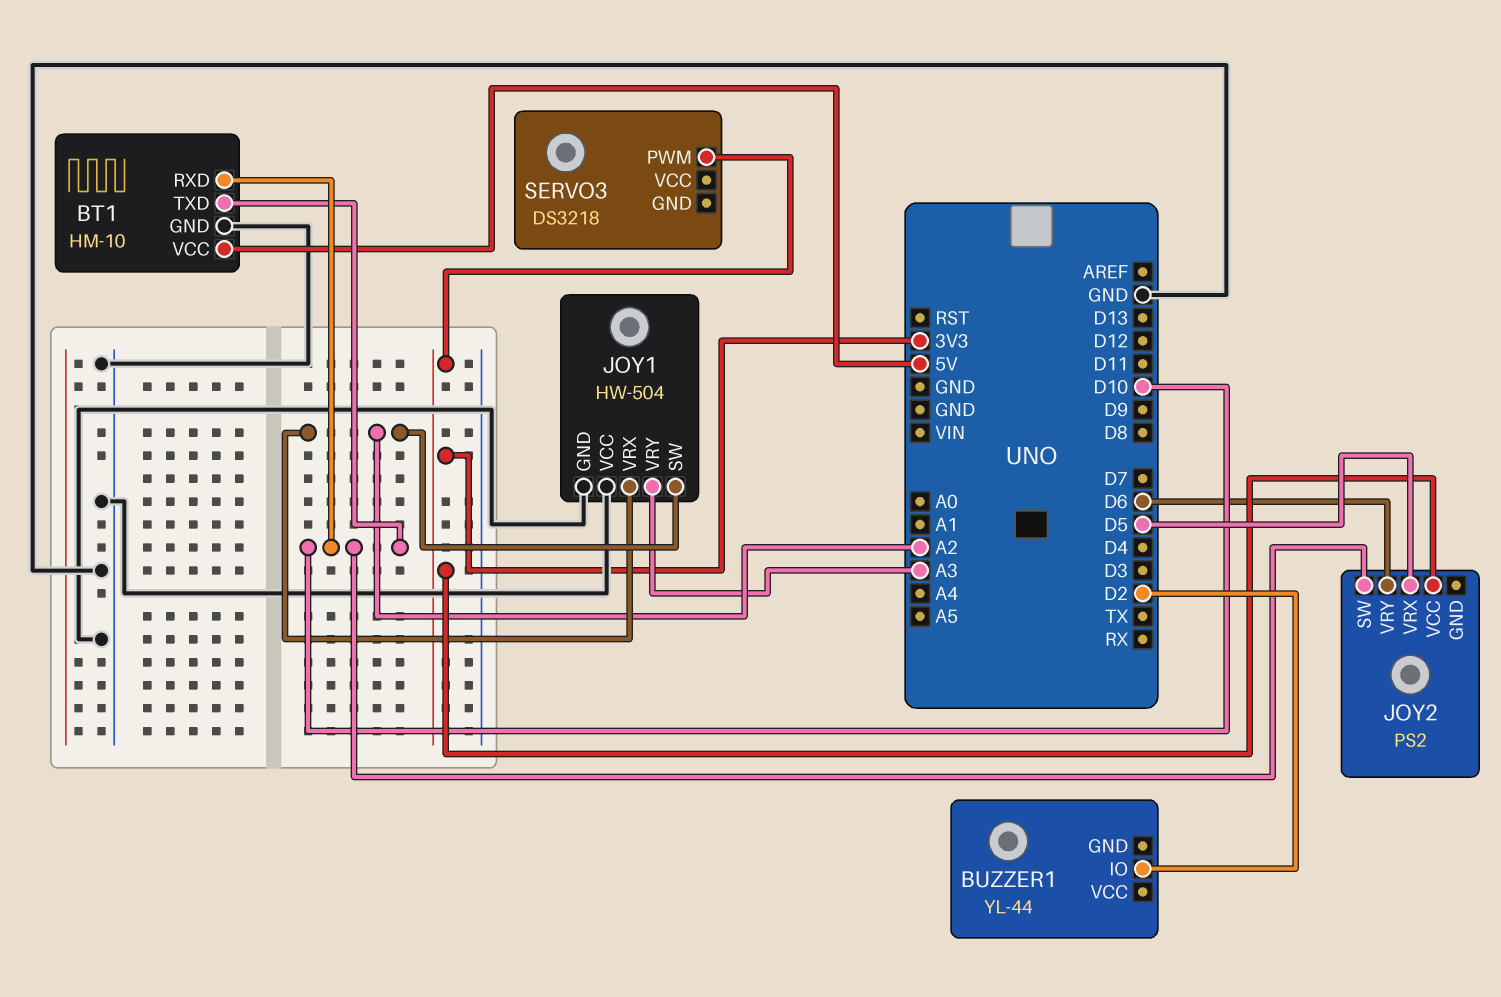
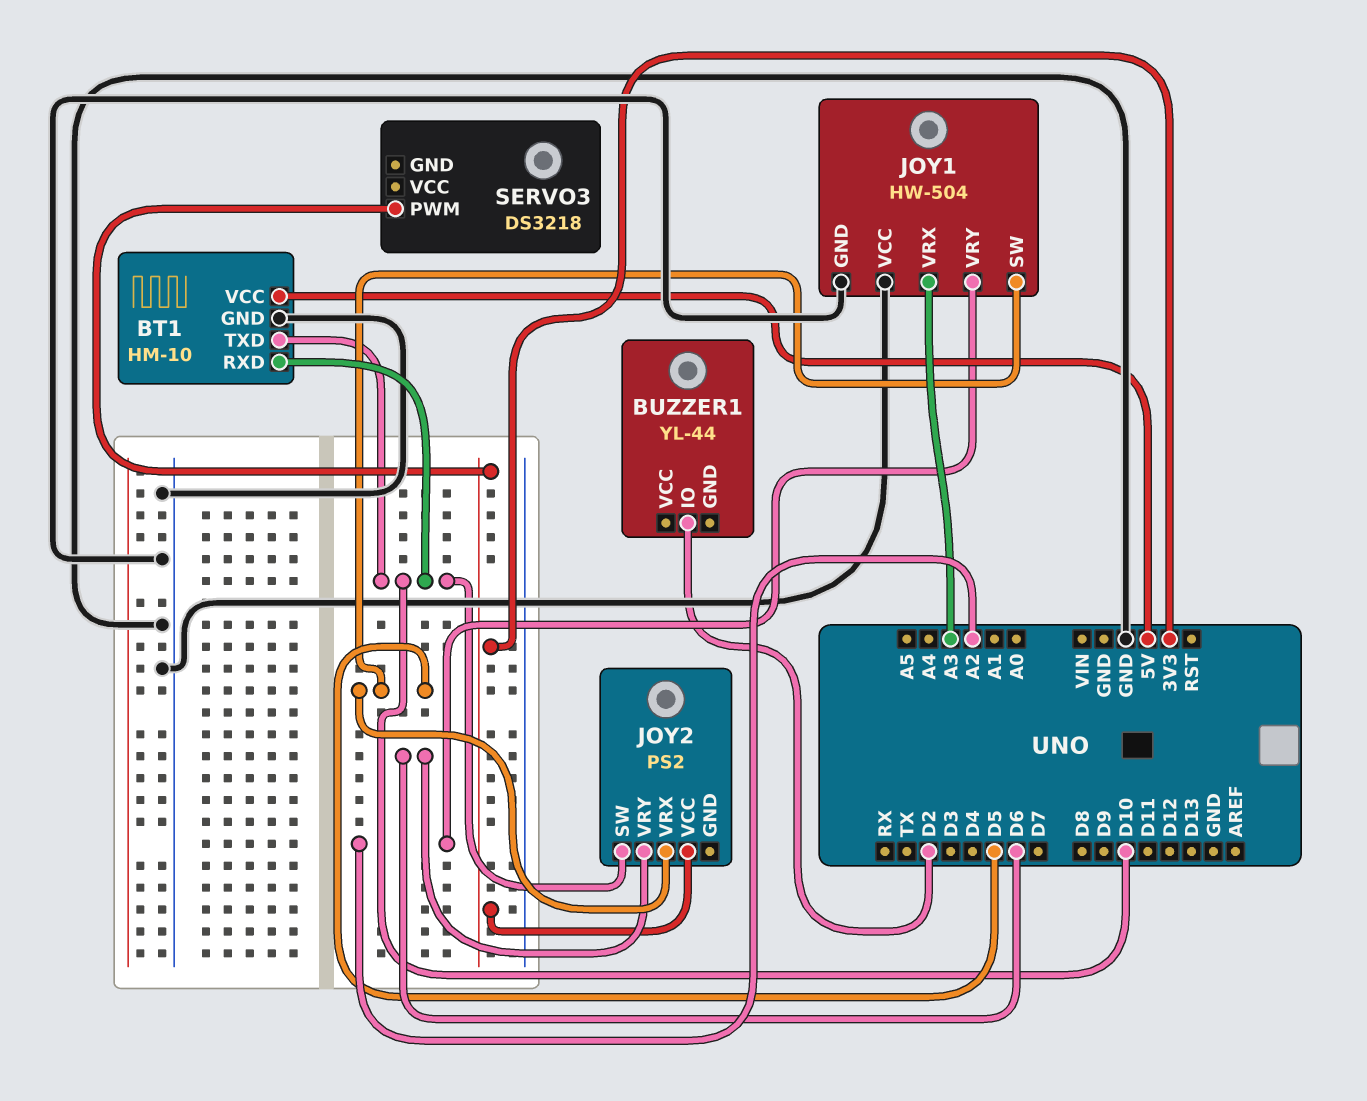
JOY1 pin SW: A2 -> D5
JOY1 pin VRX: A2 -> A3
JOY1 pin VRY: A3 -> A2

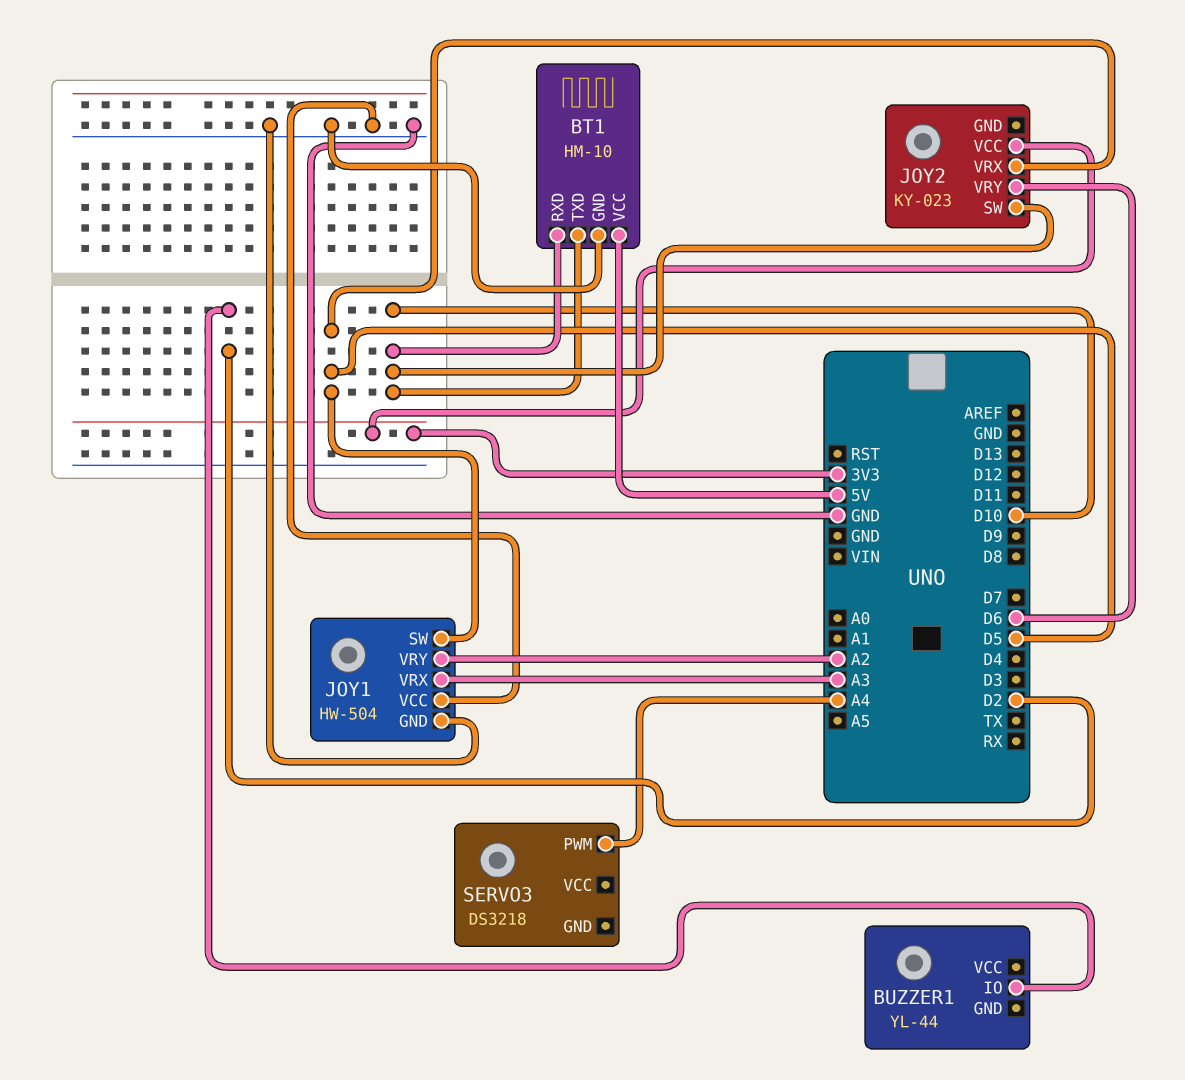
JOY2: PS2 -> KY-023
SERVO3 pin PWM: 3V3 -> A4

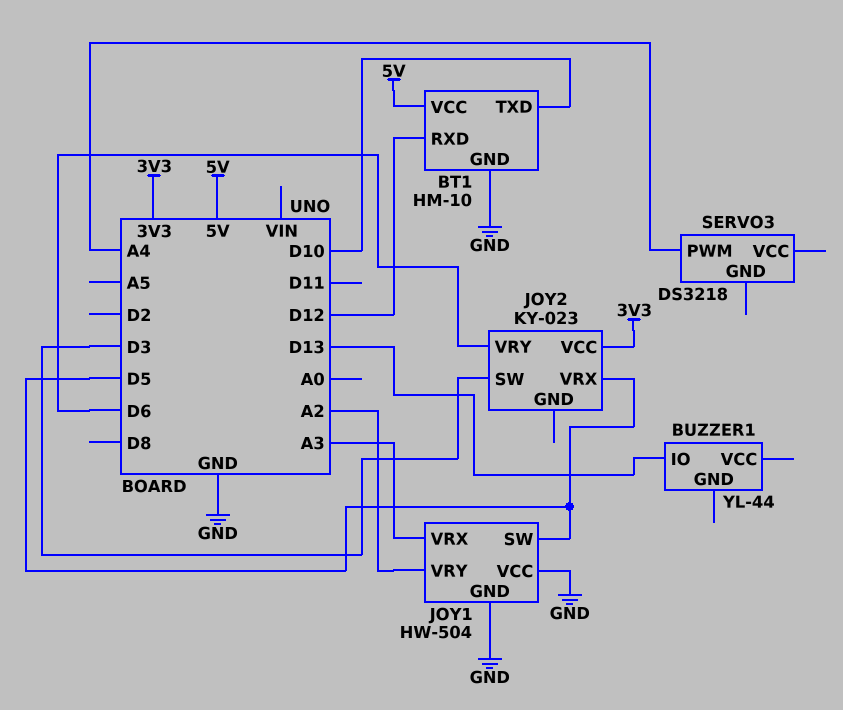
BT1 pin RXD: D10 -> D12
BUZZER1 pin IO: D2 -> D13
JOY2 pin SW: D10 -> D3

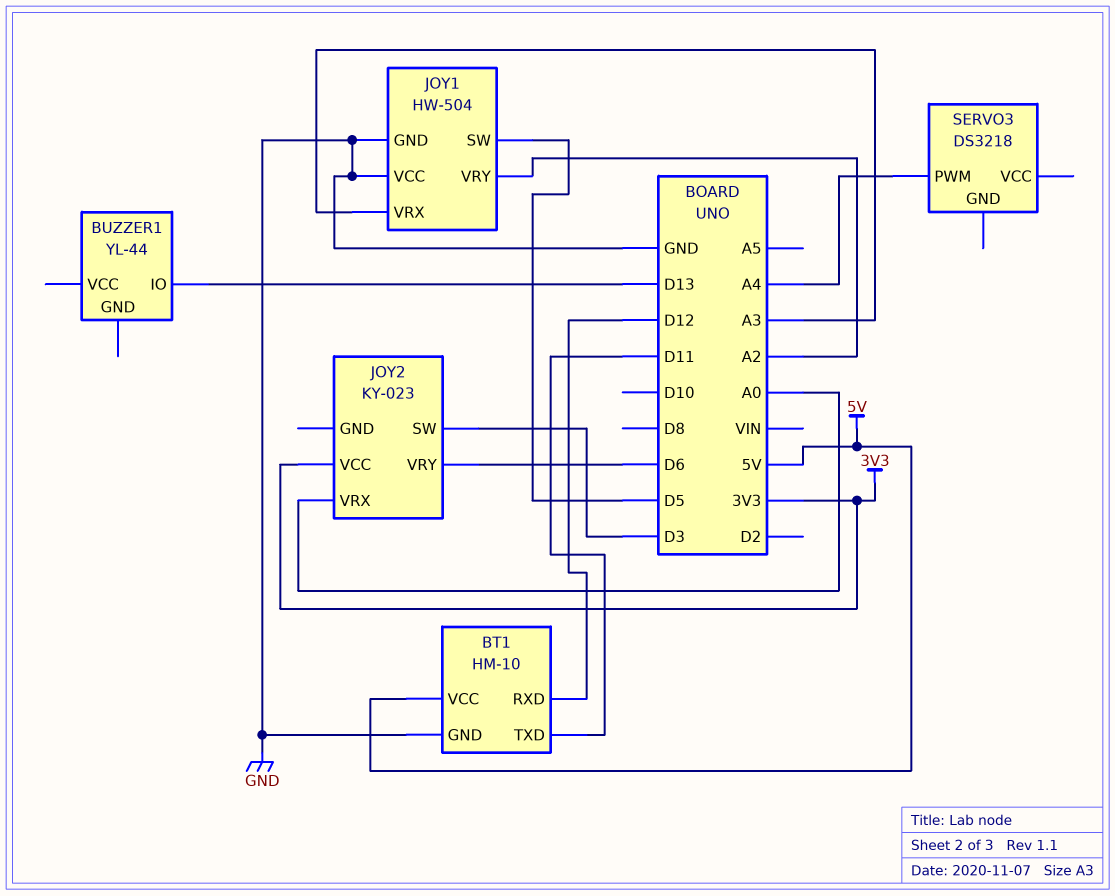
BT1 pin TXD: D10 -> D11
JOY2 pin VRX: D5 -> A0

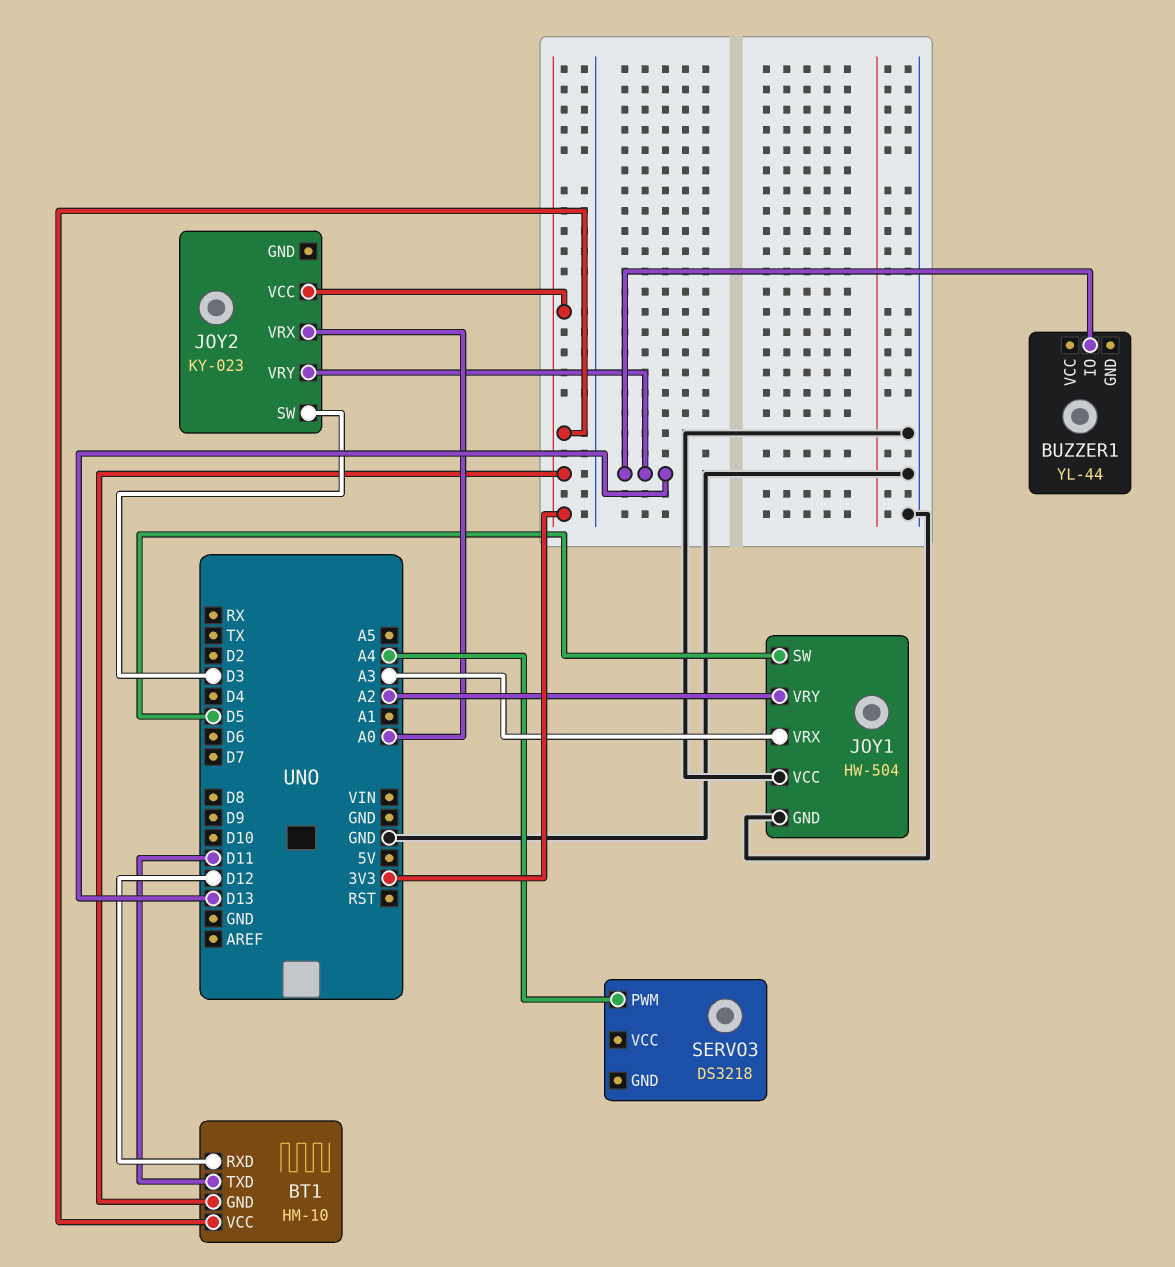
BT1 pin GND: GND -> 3V3
BT1 pin VCC: 5V -> 3V3
JOY2 pin VRY: D6 -> D13

